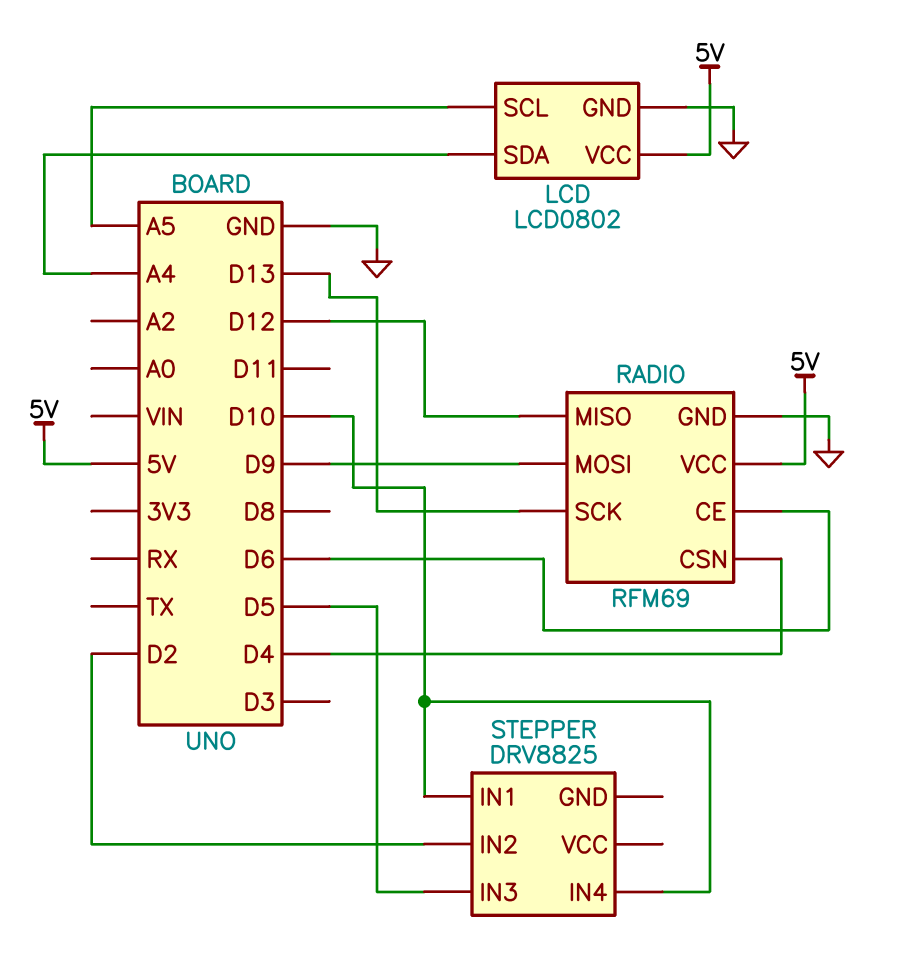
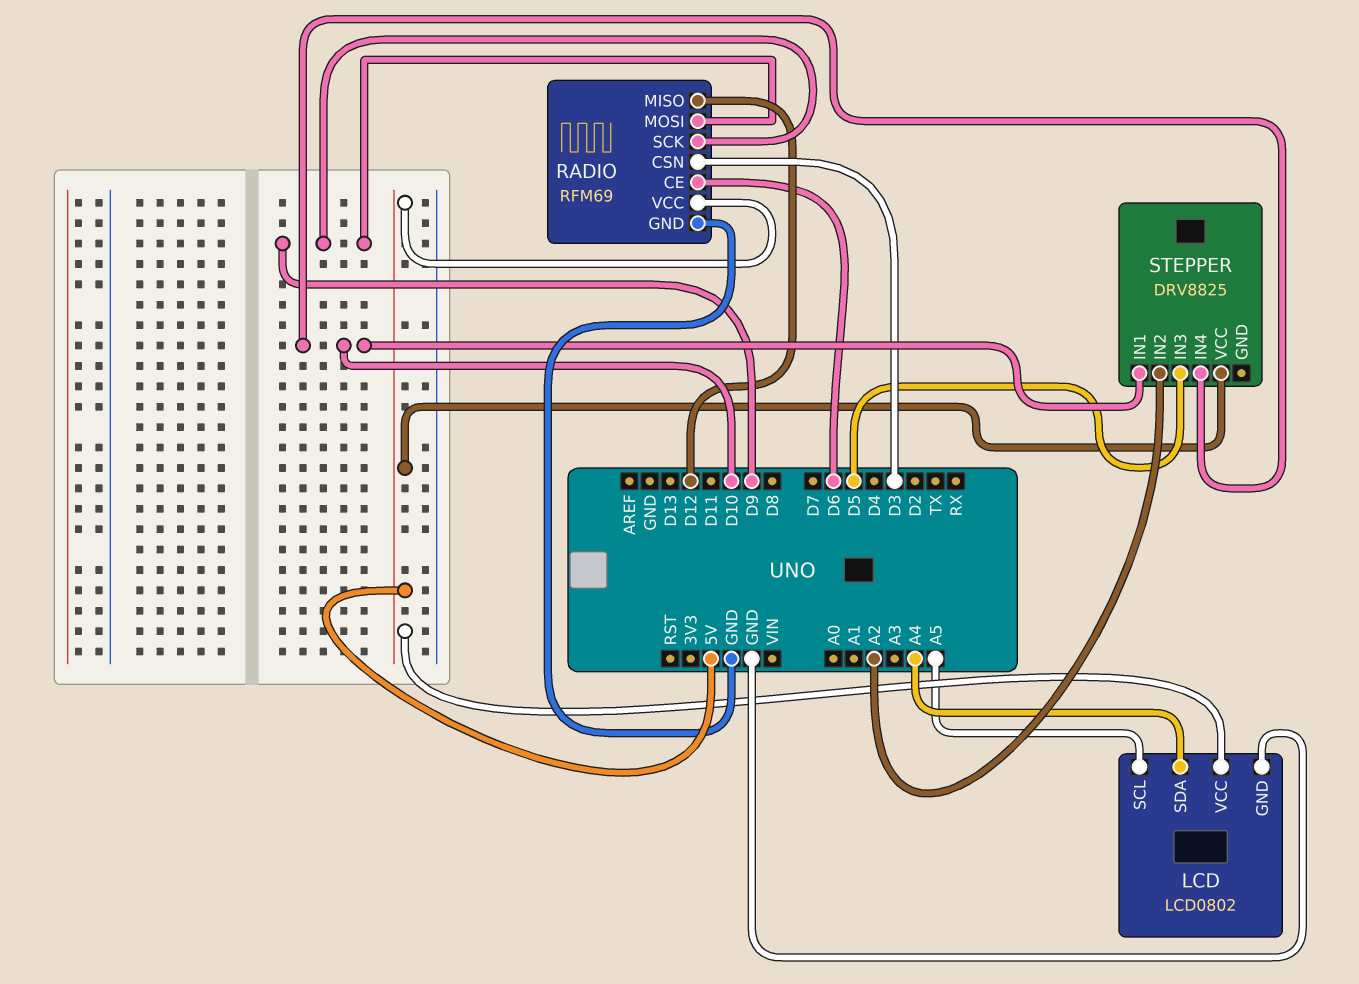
RADIO pin CSN: D4 -> D3
RADIO pin SCK: D13 -> D9
STEPPER pin IN2: D2 -> A2
STEPPER pin VCC: none -> 5V

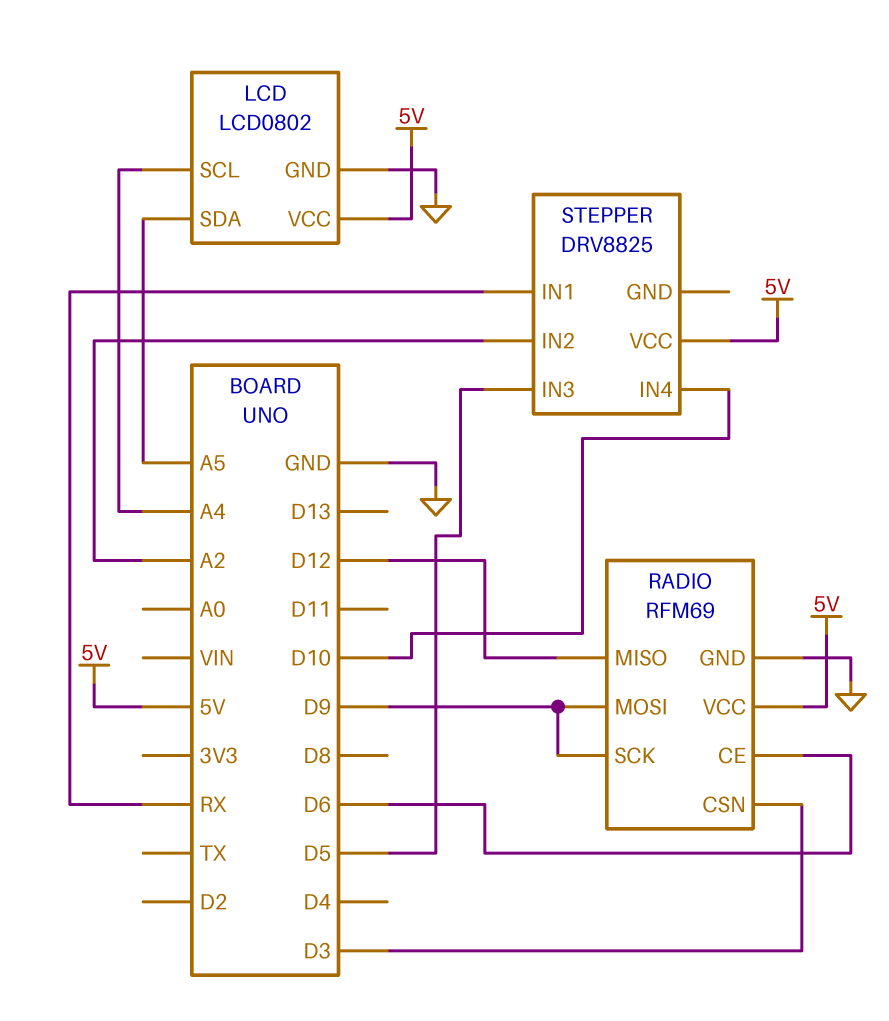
LCD pin SCL: A5 -> A4
LCD pin SDA: A4 -> A5
STEPPER pin IN1: D10 -> RX

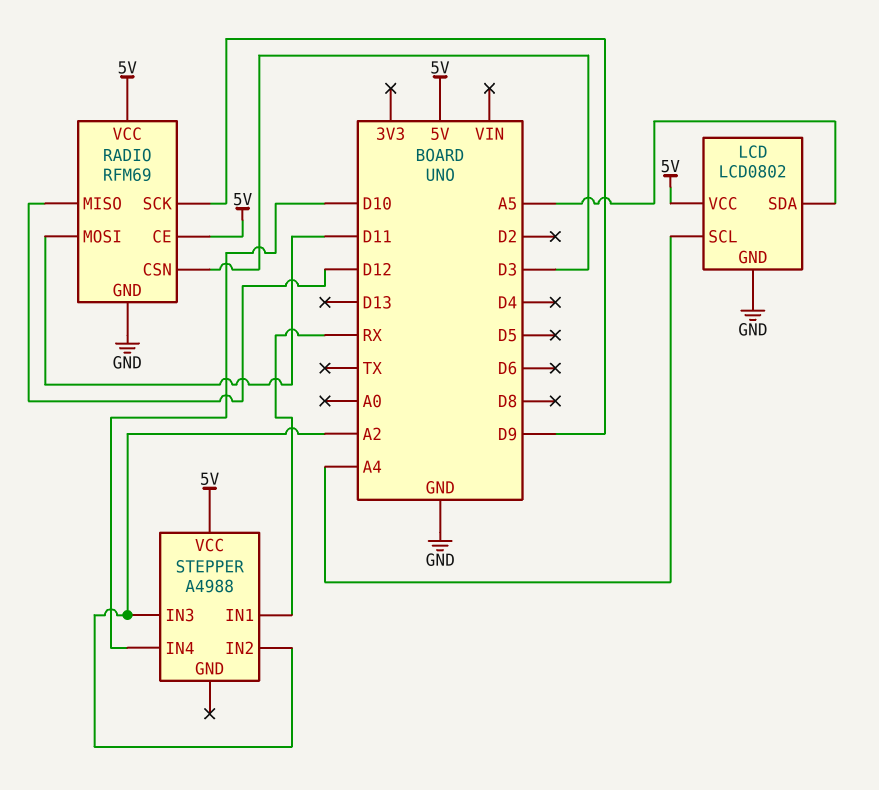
RADIO pin CE: D6 -> 5V
RADIO pin MOSI: D9 -> D11
STEPPER: DRV8825 -> A4988
STEPPER pin IN3: D5 -> A2

